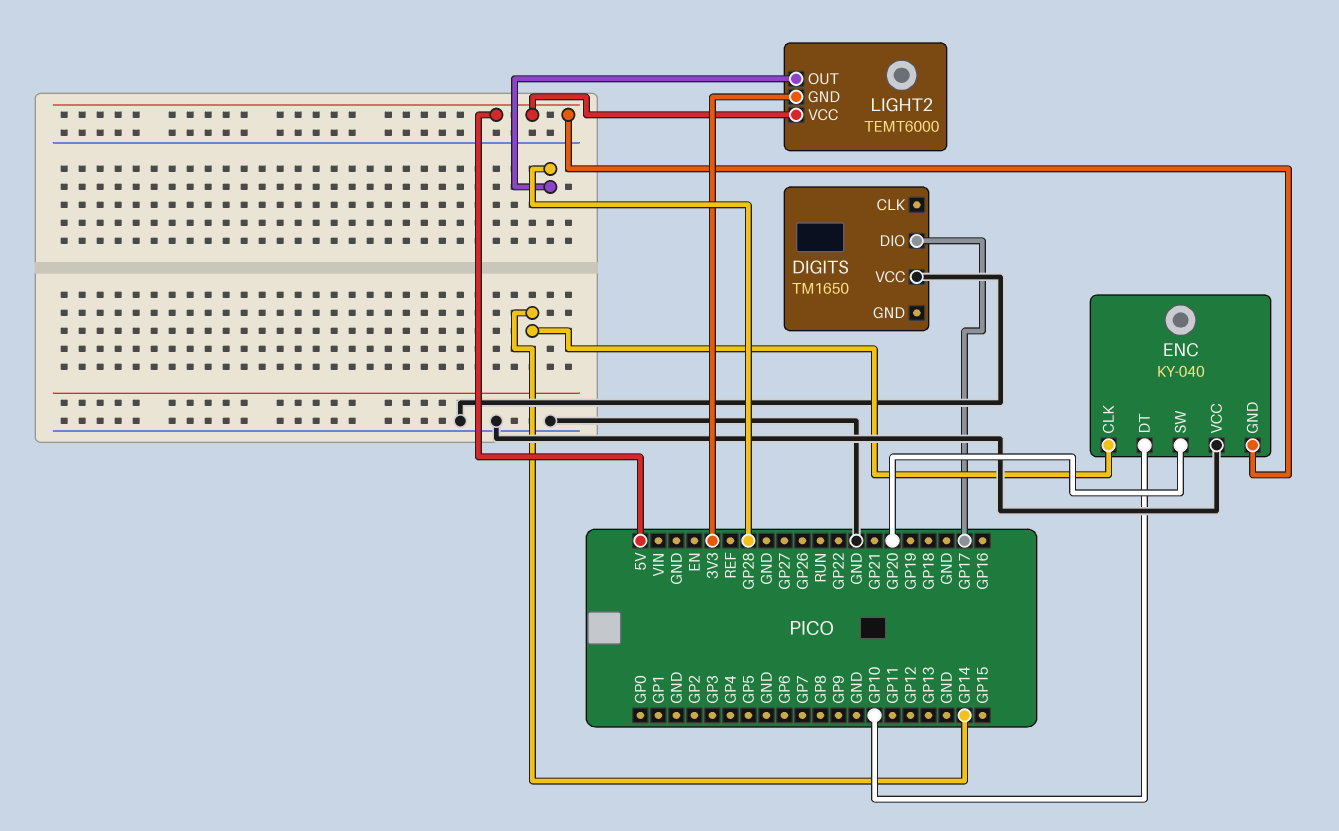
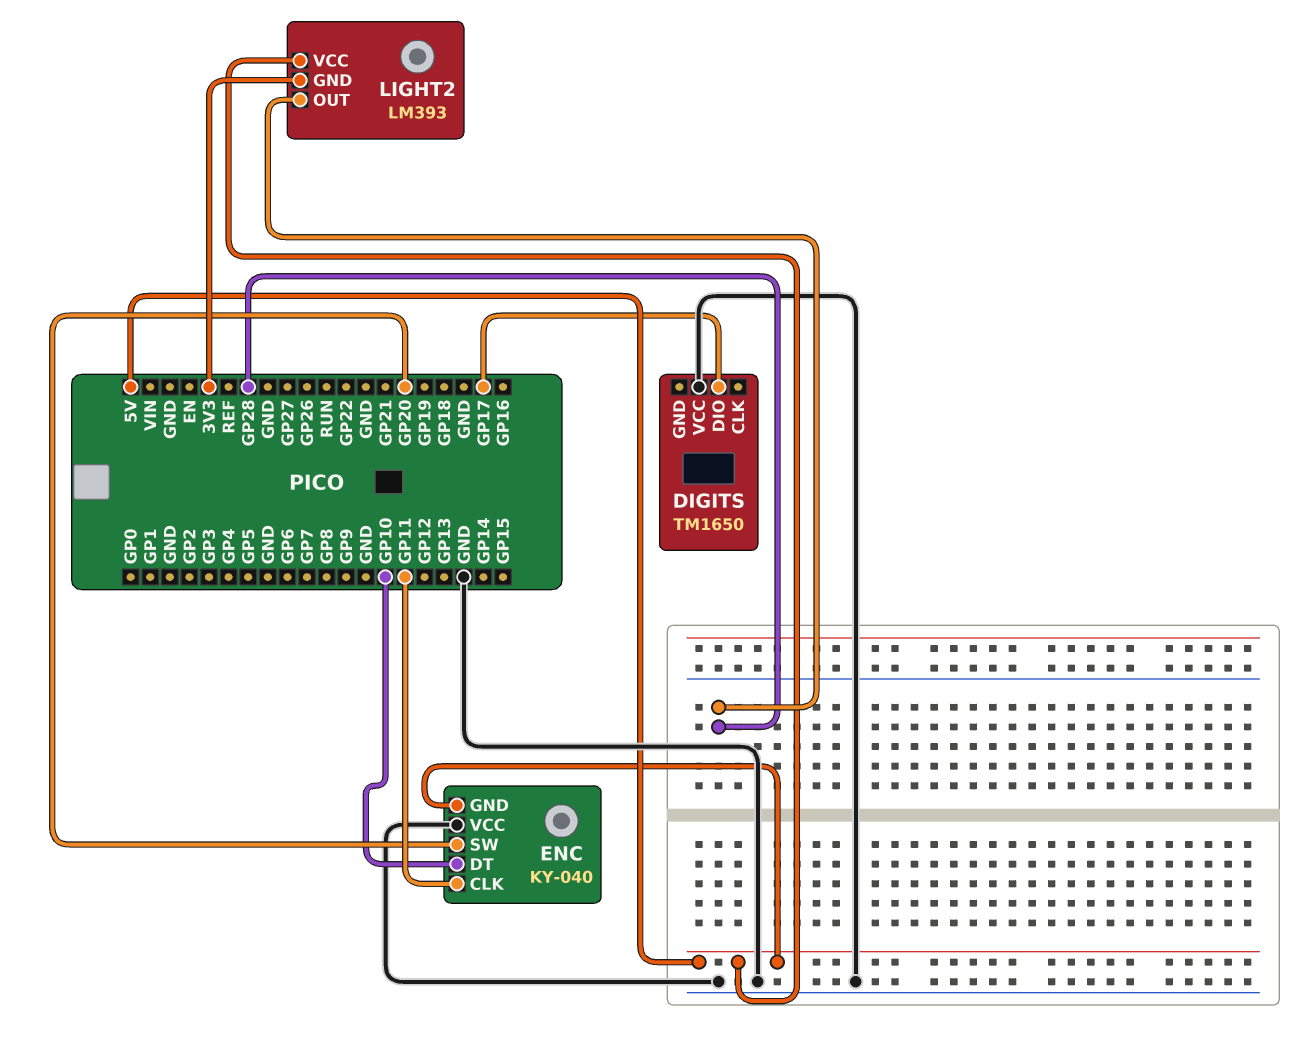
ENC pin CLK: GP14 -> GP11
LIGHT2: TEMT6000 -> LM393

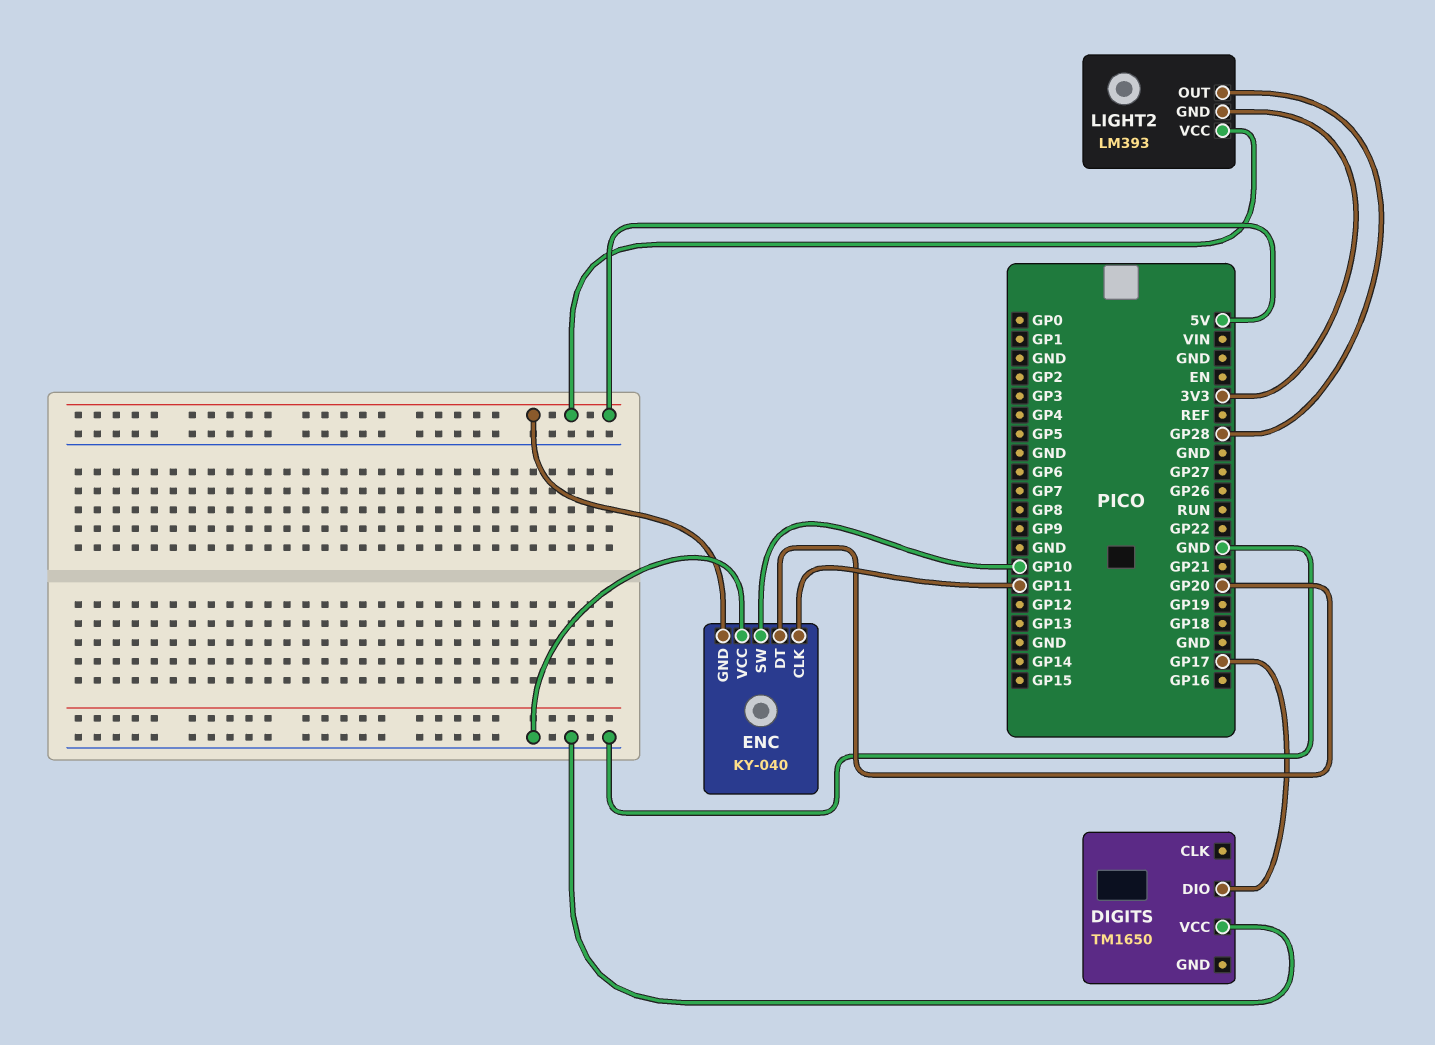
ENC pin DT: GP10 -> GP20
ENC pin SW: GP20 -> GP10

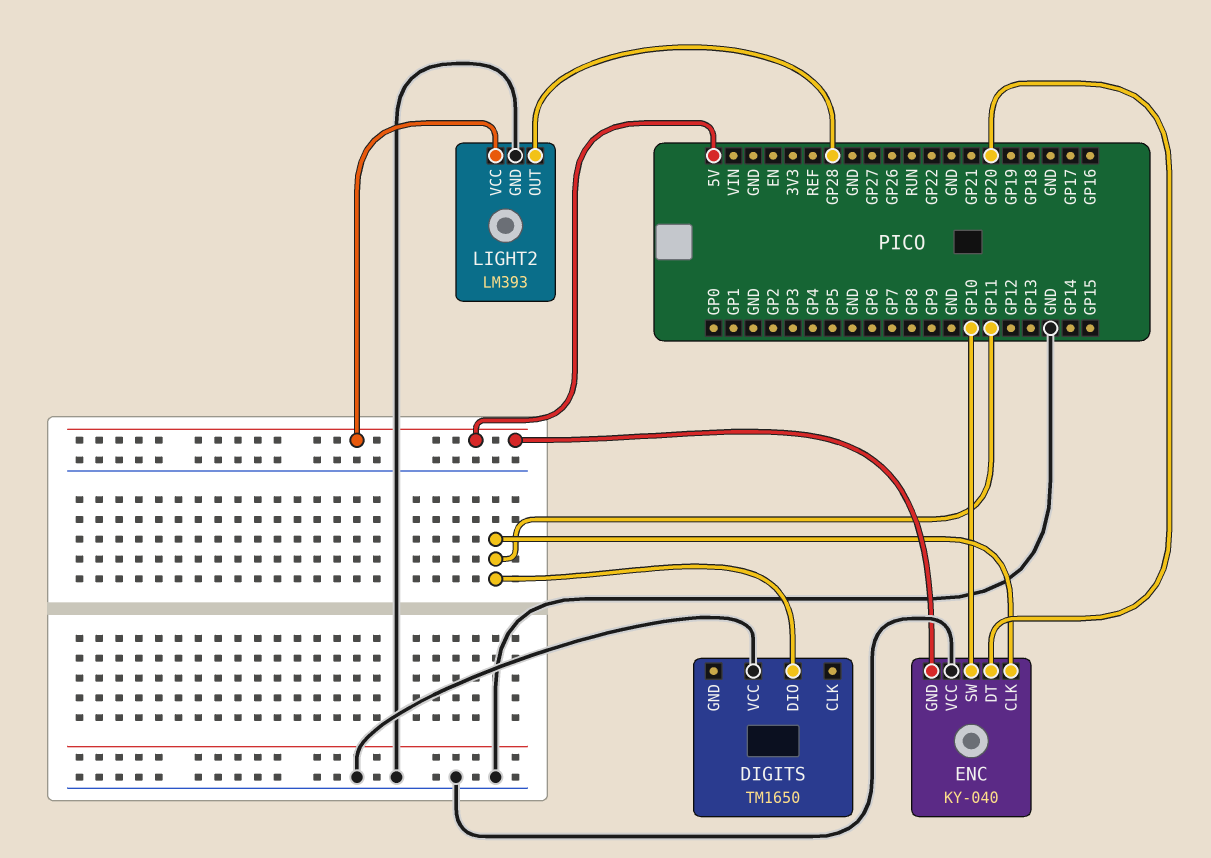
DIGITS pin DIO: GP17 -> GP11
LIGHT2 pin GND: 3V3 -> GND

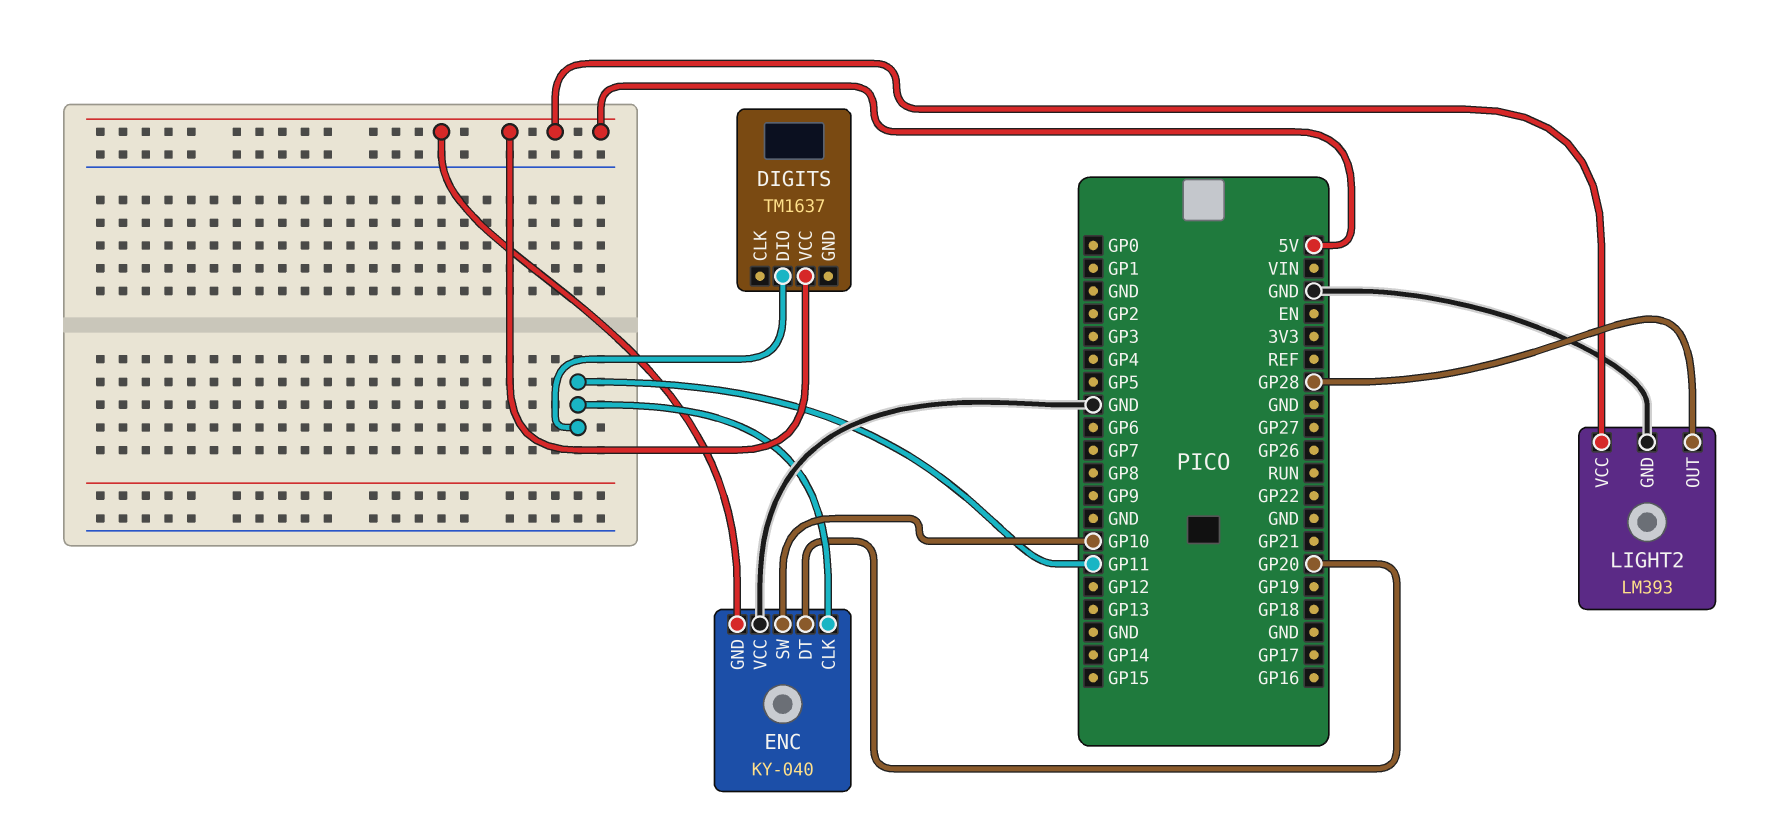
DIGITS: TM1650 -> TM1637
DIGITS pin VCC: GND -> 5V

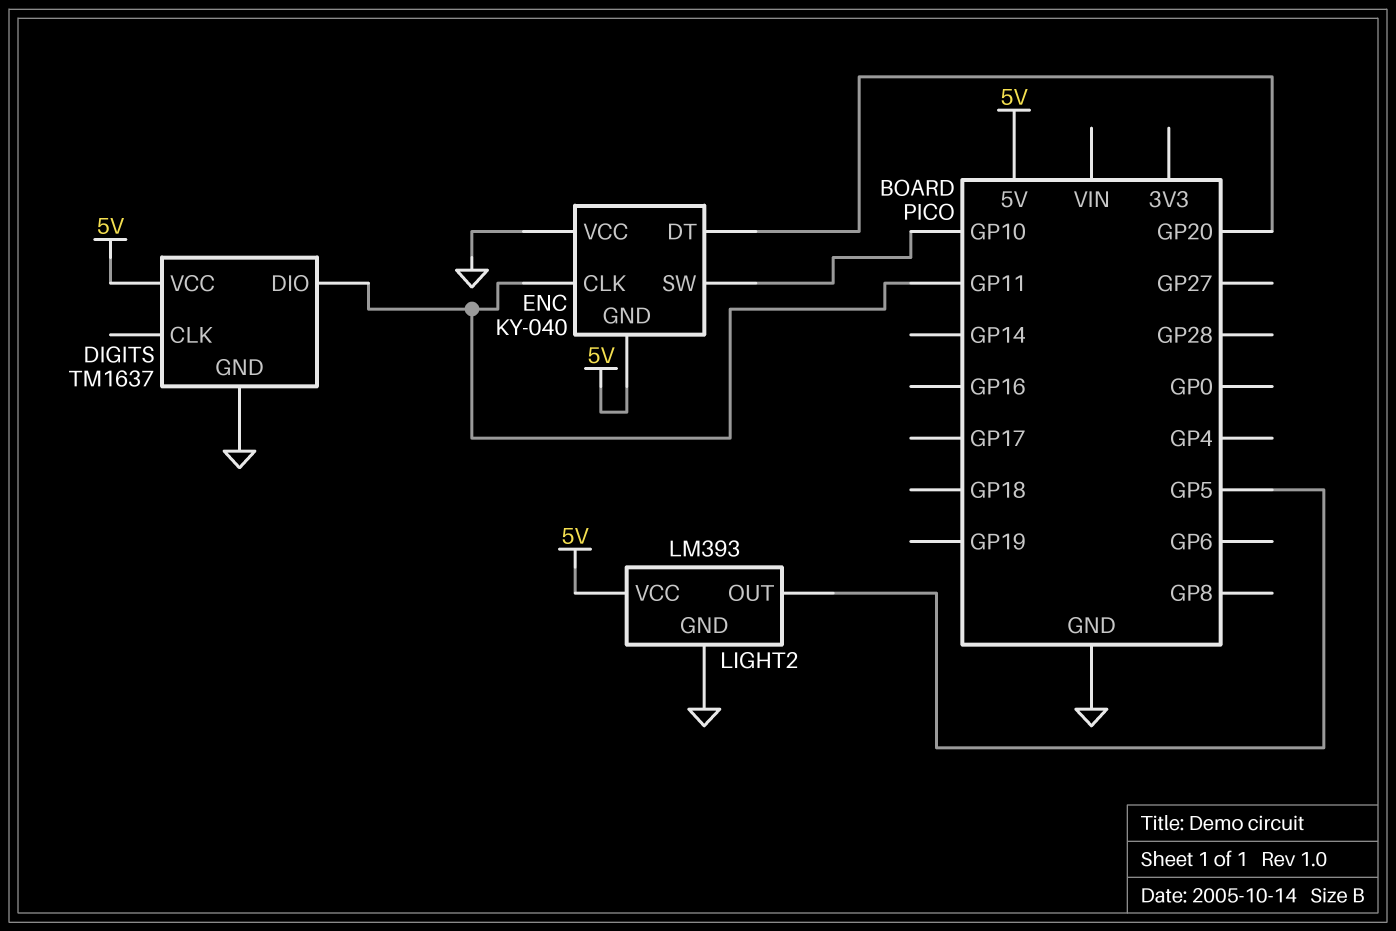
DIGITS pin GND: none -> GND
LIGHT2 pin OUT: GP28 -> GP5

